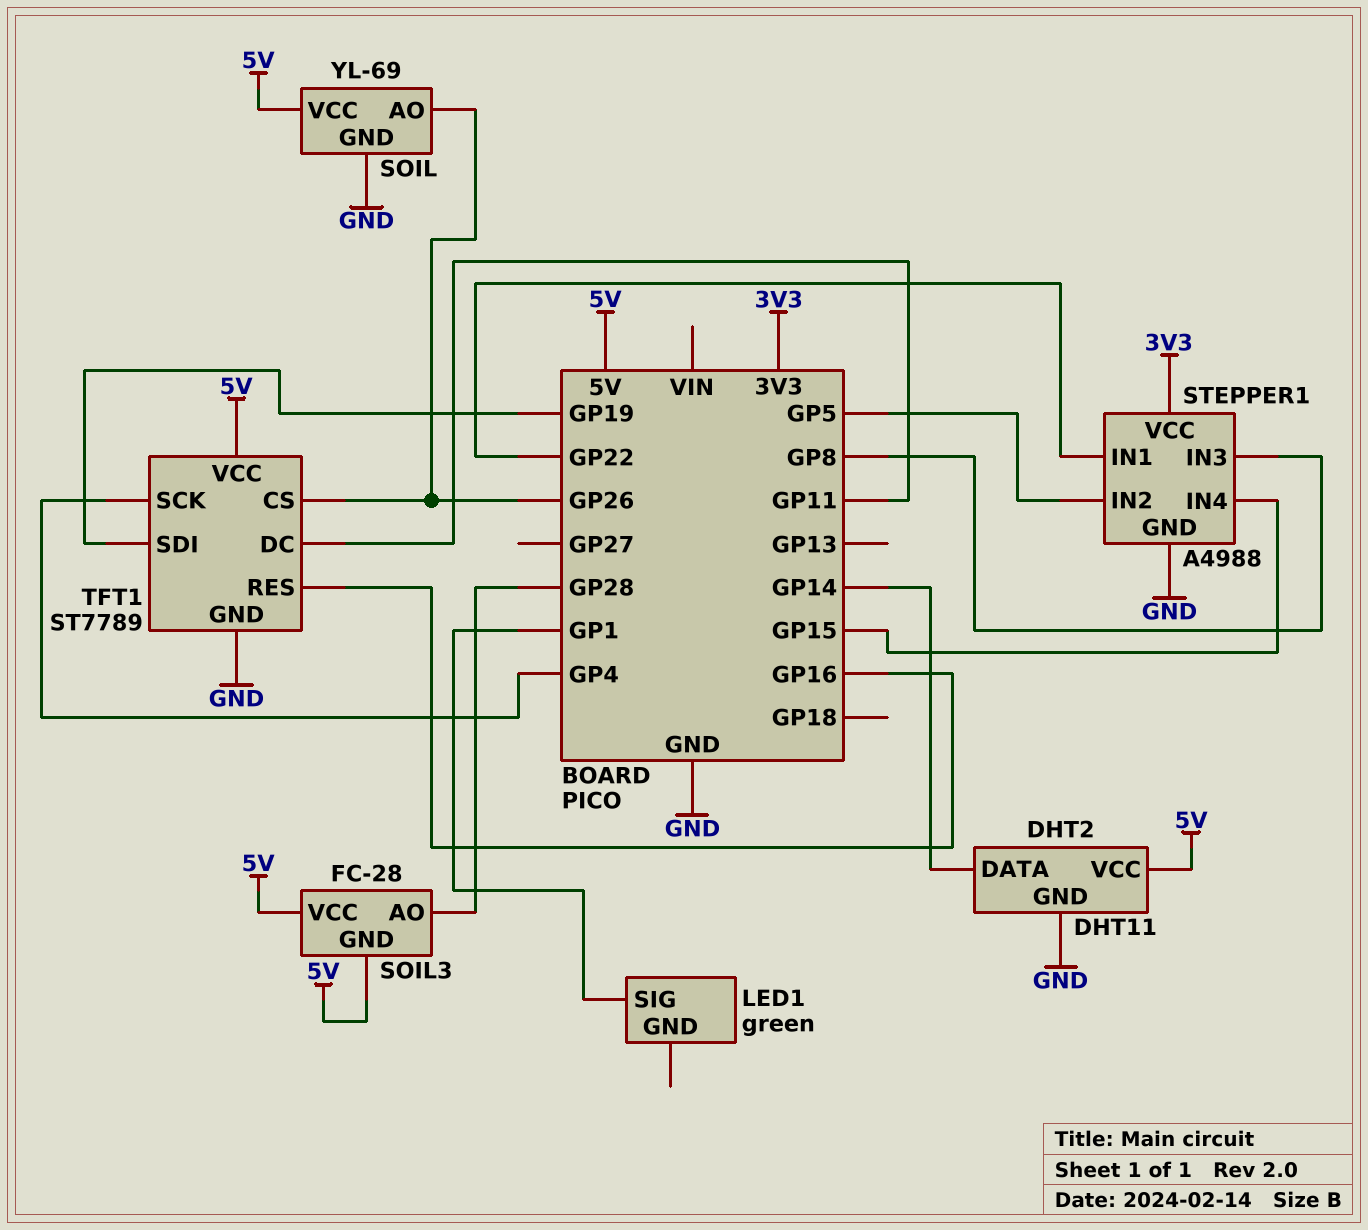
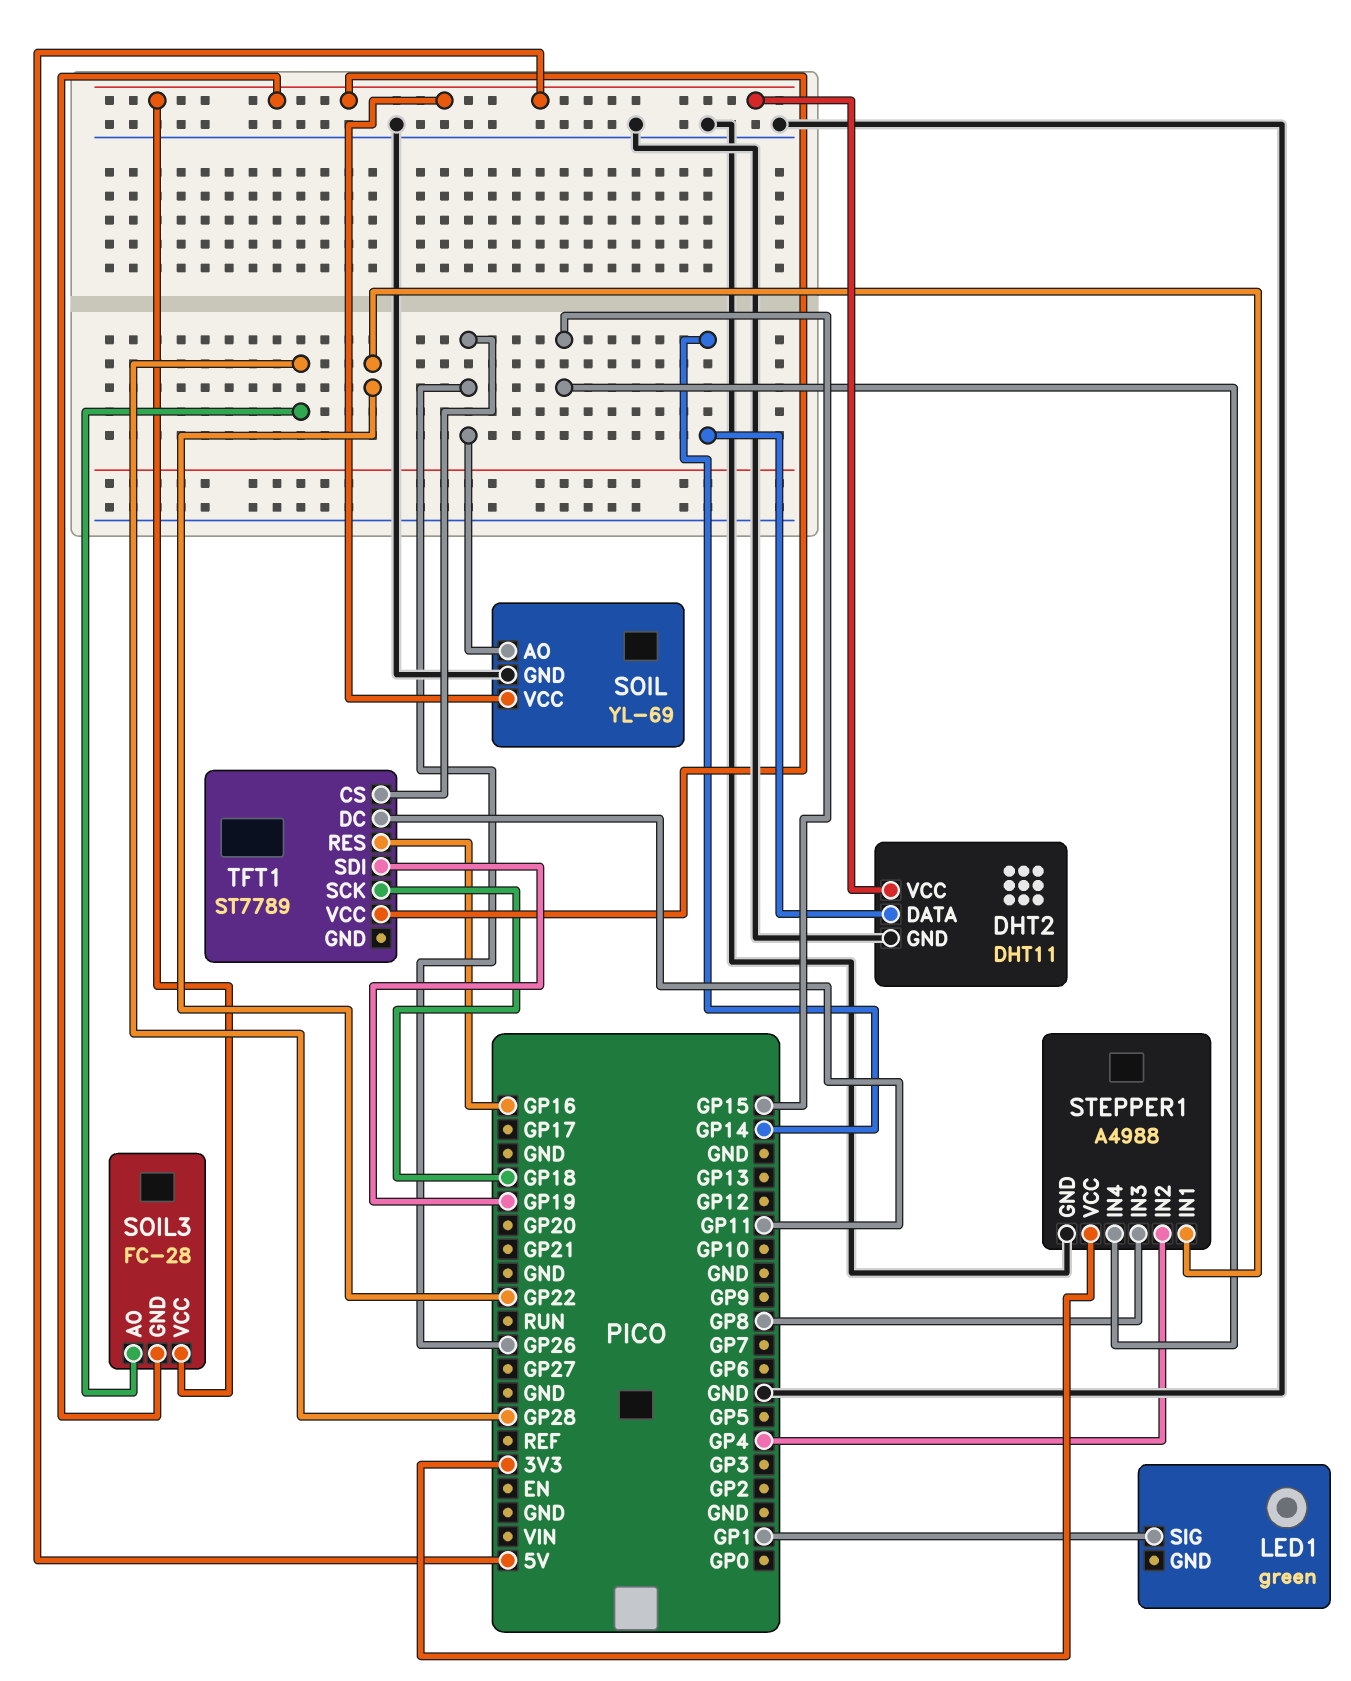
STEPPER1 pin IN2: GP5 -> GP4
TFT1 pin GND: GND -> none
TFT1 pin SCK: GP4 -> GP18

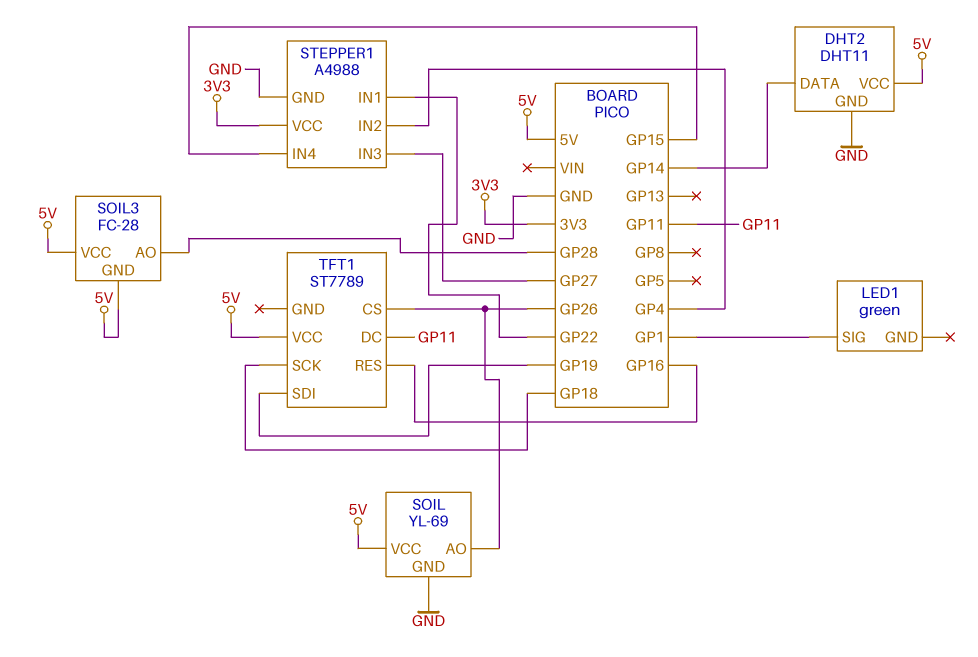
STEPPER1 pin IN3: GP8 -> GP27

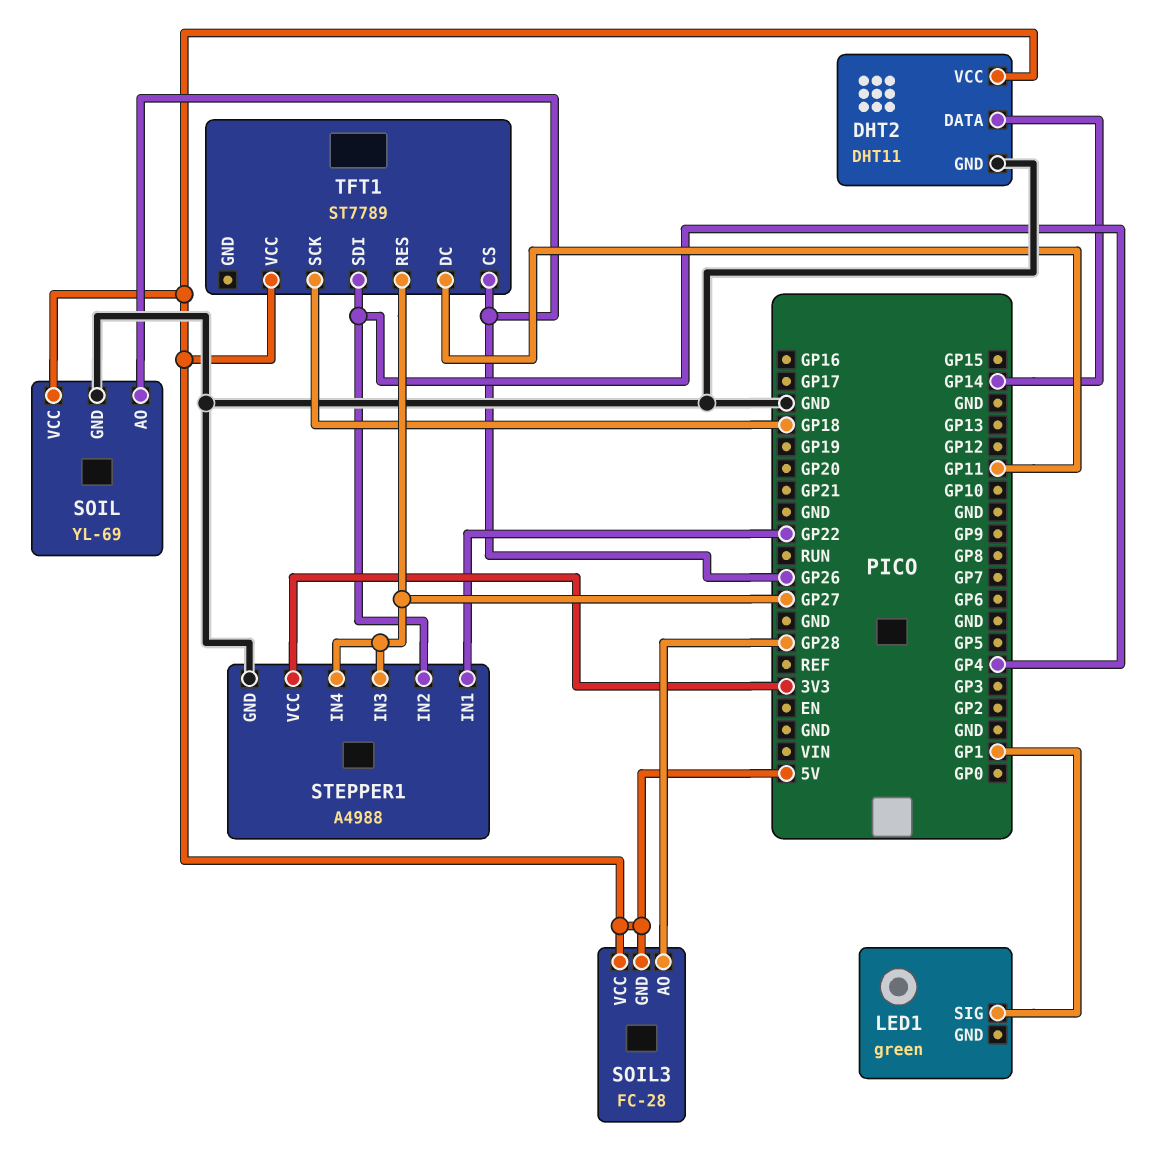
STEPPER1 pin IN4: GP15 -> GP27
TFT1 pin RES: GP16 -> GP27
TFT1 pin SDI: GP19 -> GP4

